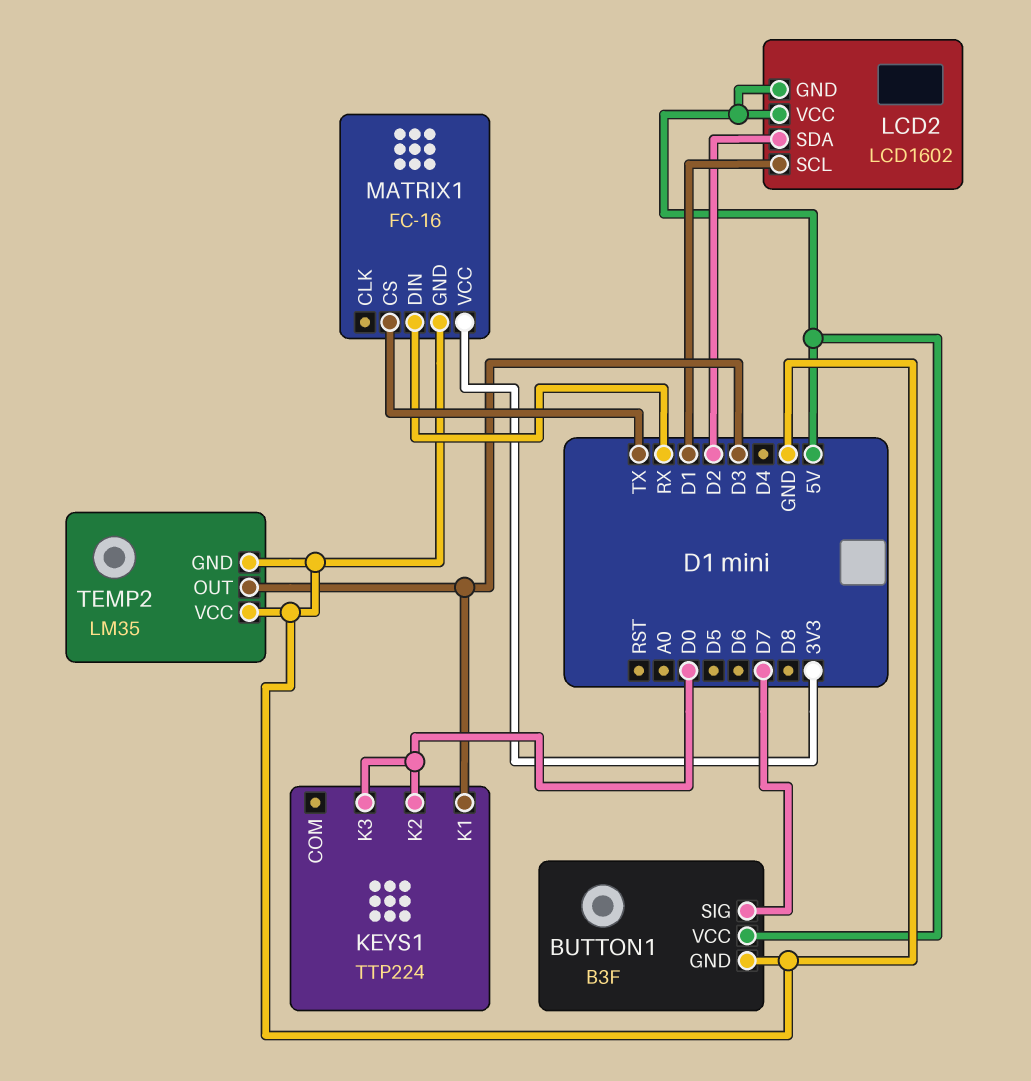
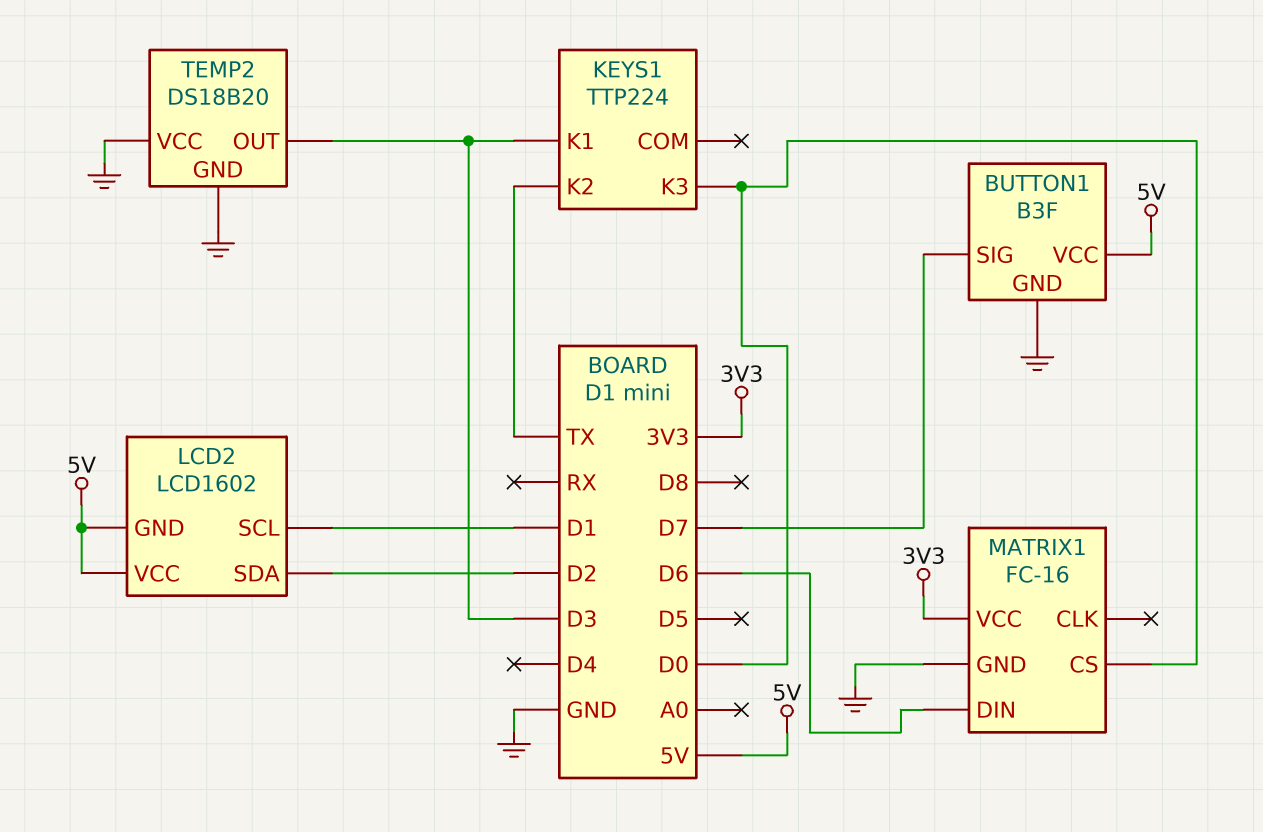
KEYS1 pin K2: D0 -> TX
MATRIX1 pin CS: TX -> D0
MATRIX1 pin DIN: RX -> D6
TEMP2: LM35 -> DS18B20

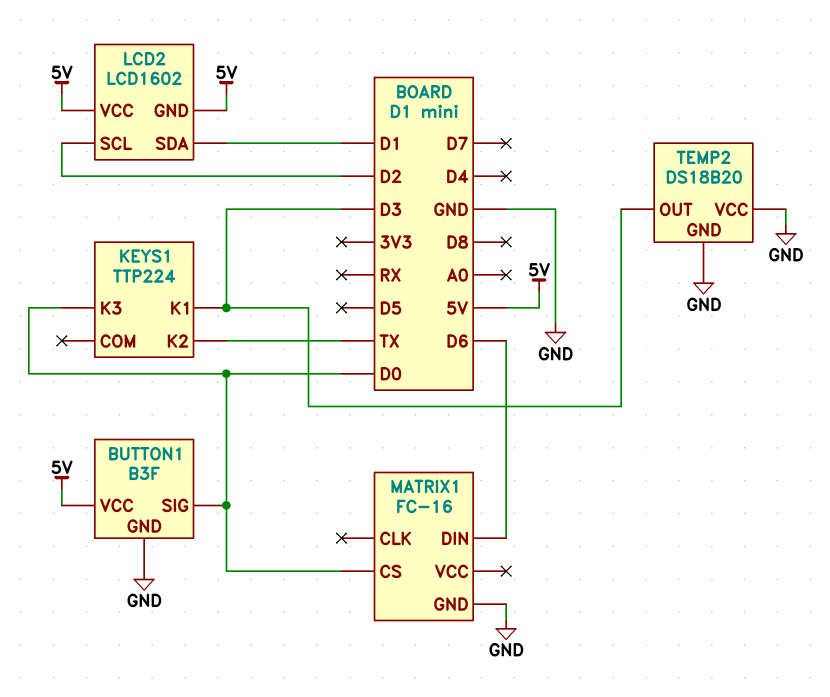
BUTTON1 pin SIG: D7 -> D0
LCD2 pin SCL: D1 -> D2
LCD2 pin SDA: D2 -> D1
MATRIX1 pin VCC: 3V3 -> none

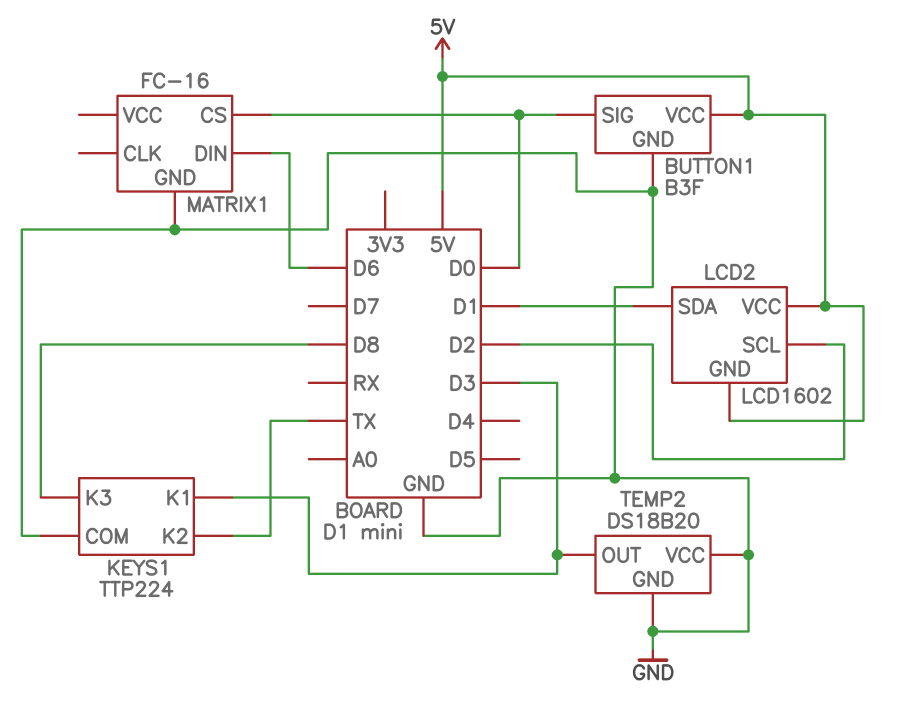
KEYS1 pin COM: none -> GND
KEYS1 pin K3: D0 -> D8

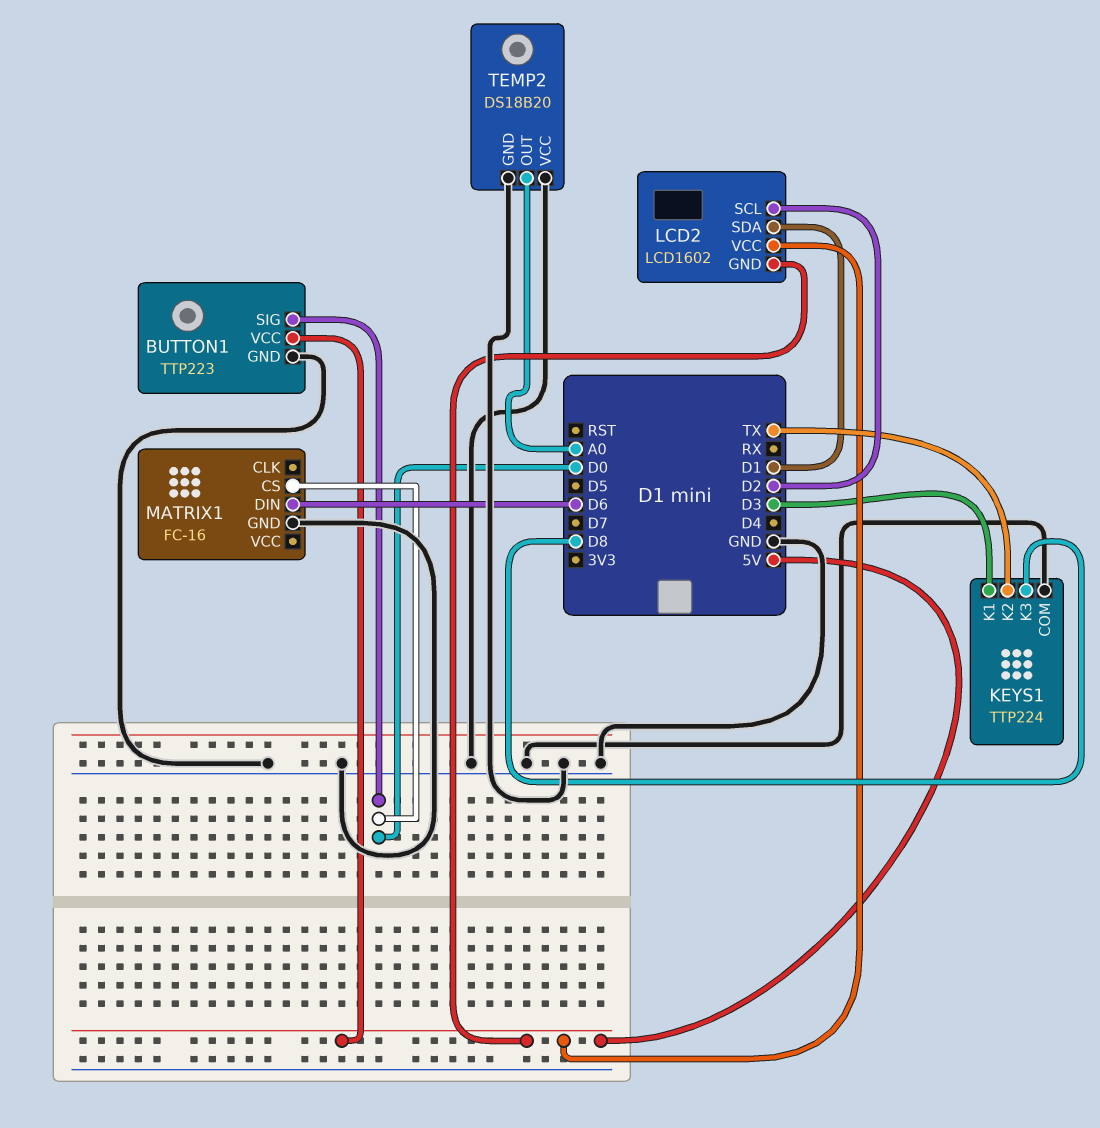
BUTTON1: B3F -> TTP223
TEMP2 pin OUT: D3 -> A0

